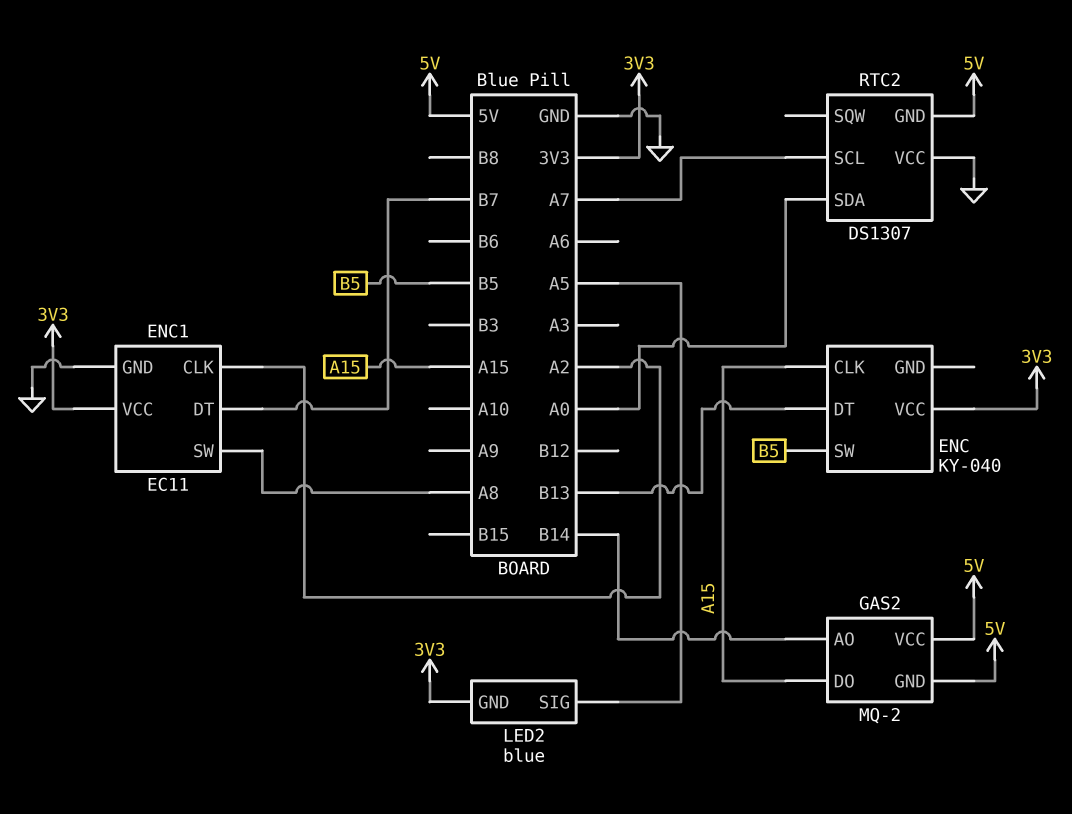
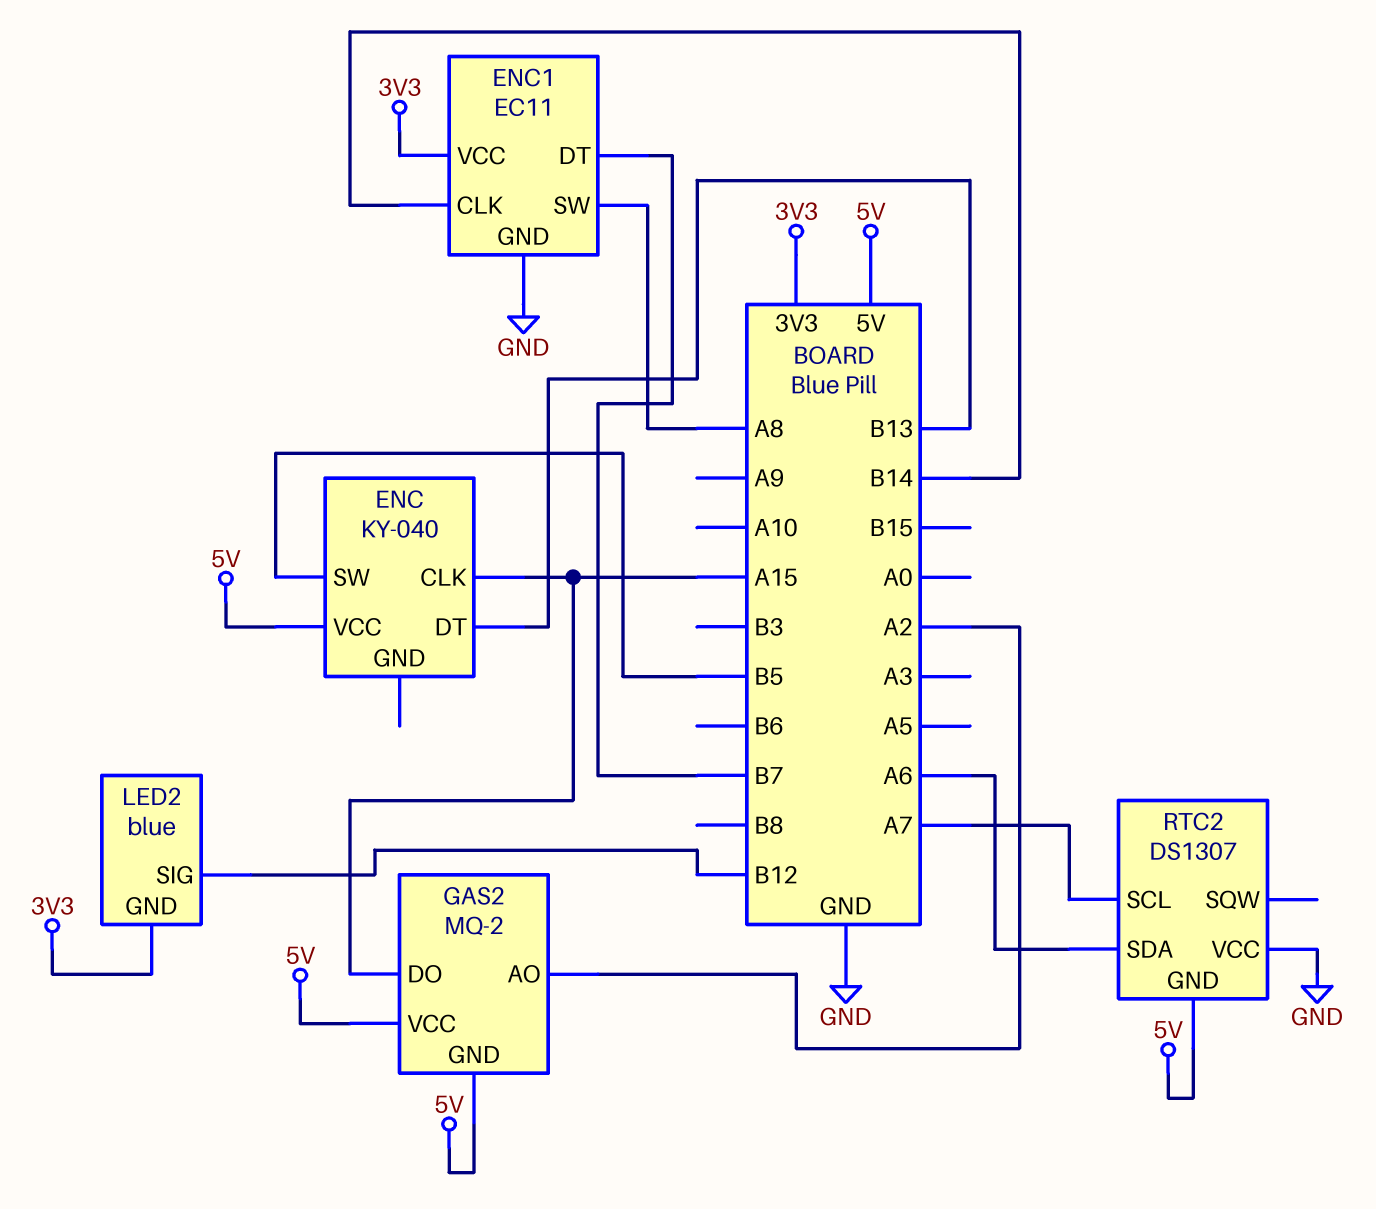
ENC pin VCC: 3V3 -> 5V
ENC1 pin CLK: A2 -> B14
GAS2 pin AO: B14 -> A2
LED2 pin SIG: A5 -> B12
RTC2 pin SDA: A0 -> A6

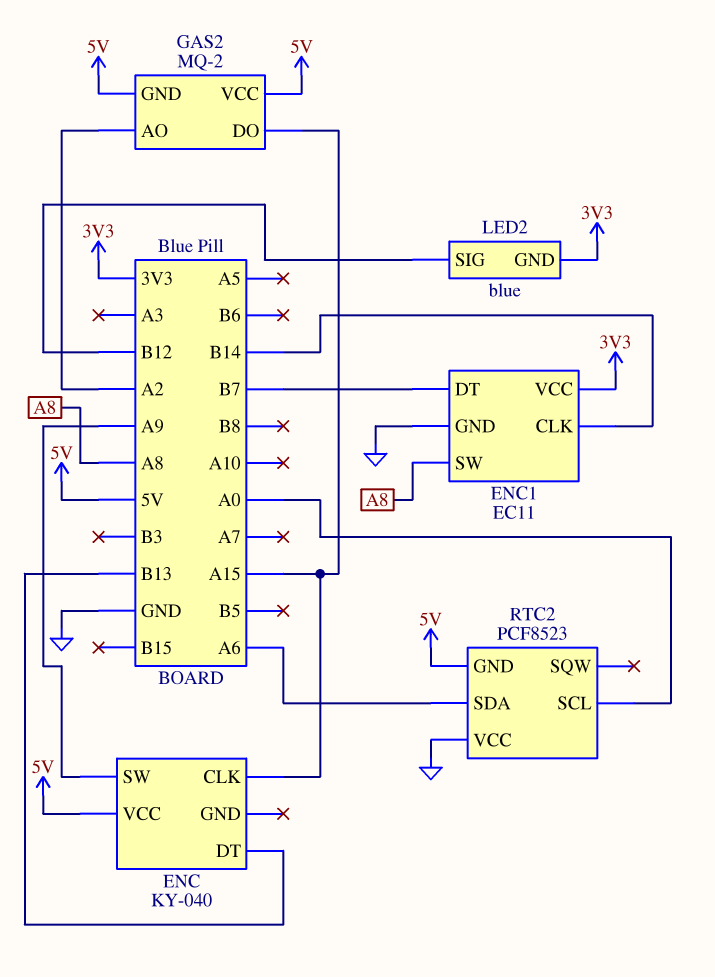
ENC pin SW: B5 -> A9
RTC2: DS1307 -> PCF8523
RTC2 pin SCL: A7 -> A0

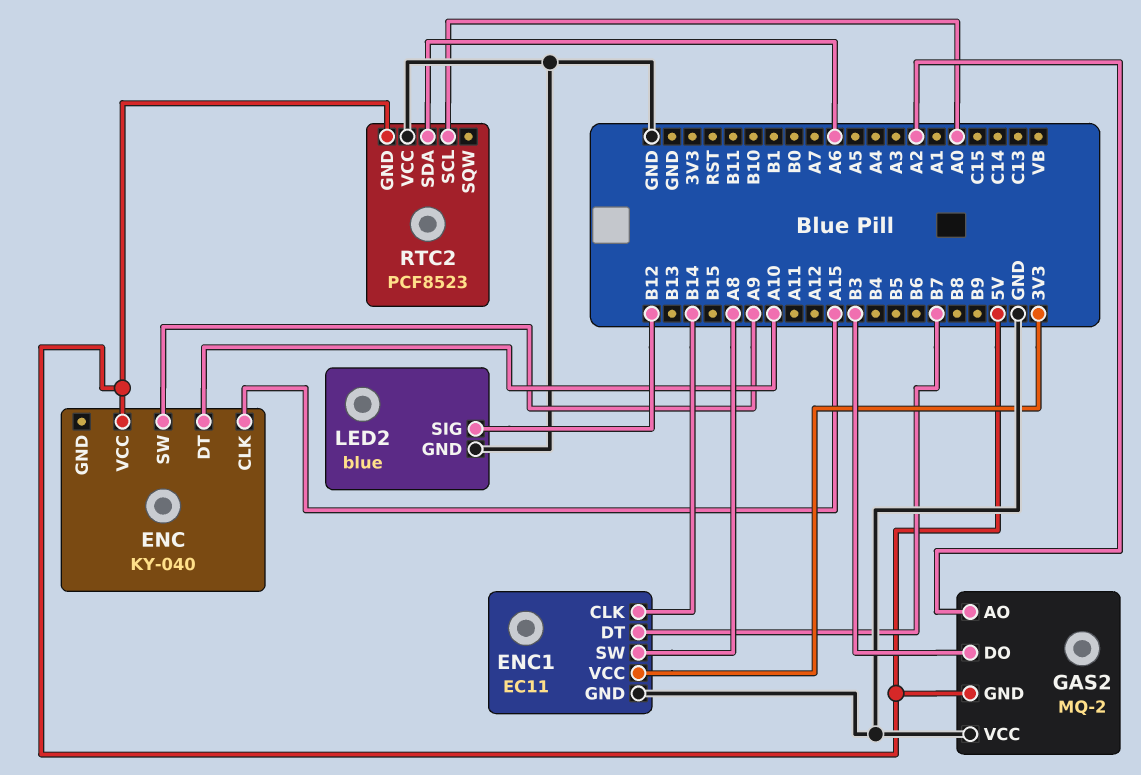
ENC pin DT: B13 -> A10
GAS2 pin DO: A15 -> B3
GAS2 pin VCC: 5V -> GND
LED2 pin GND: 3V3 -> GND

